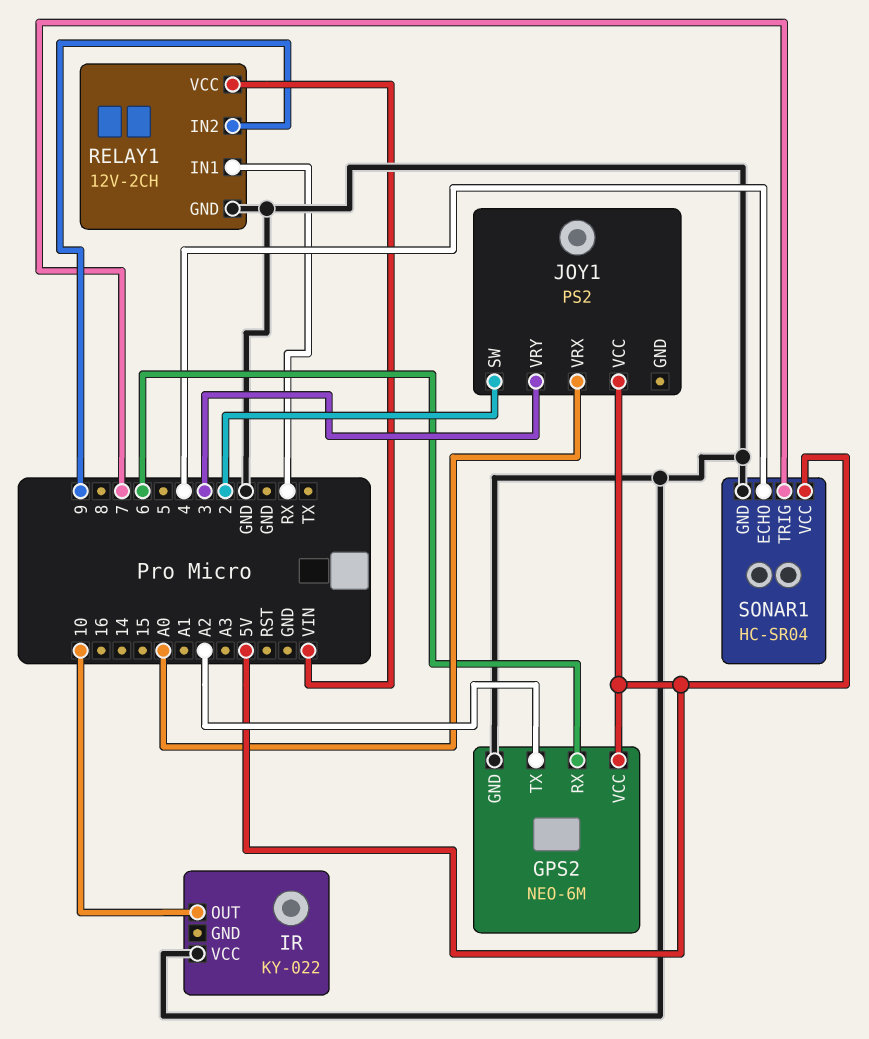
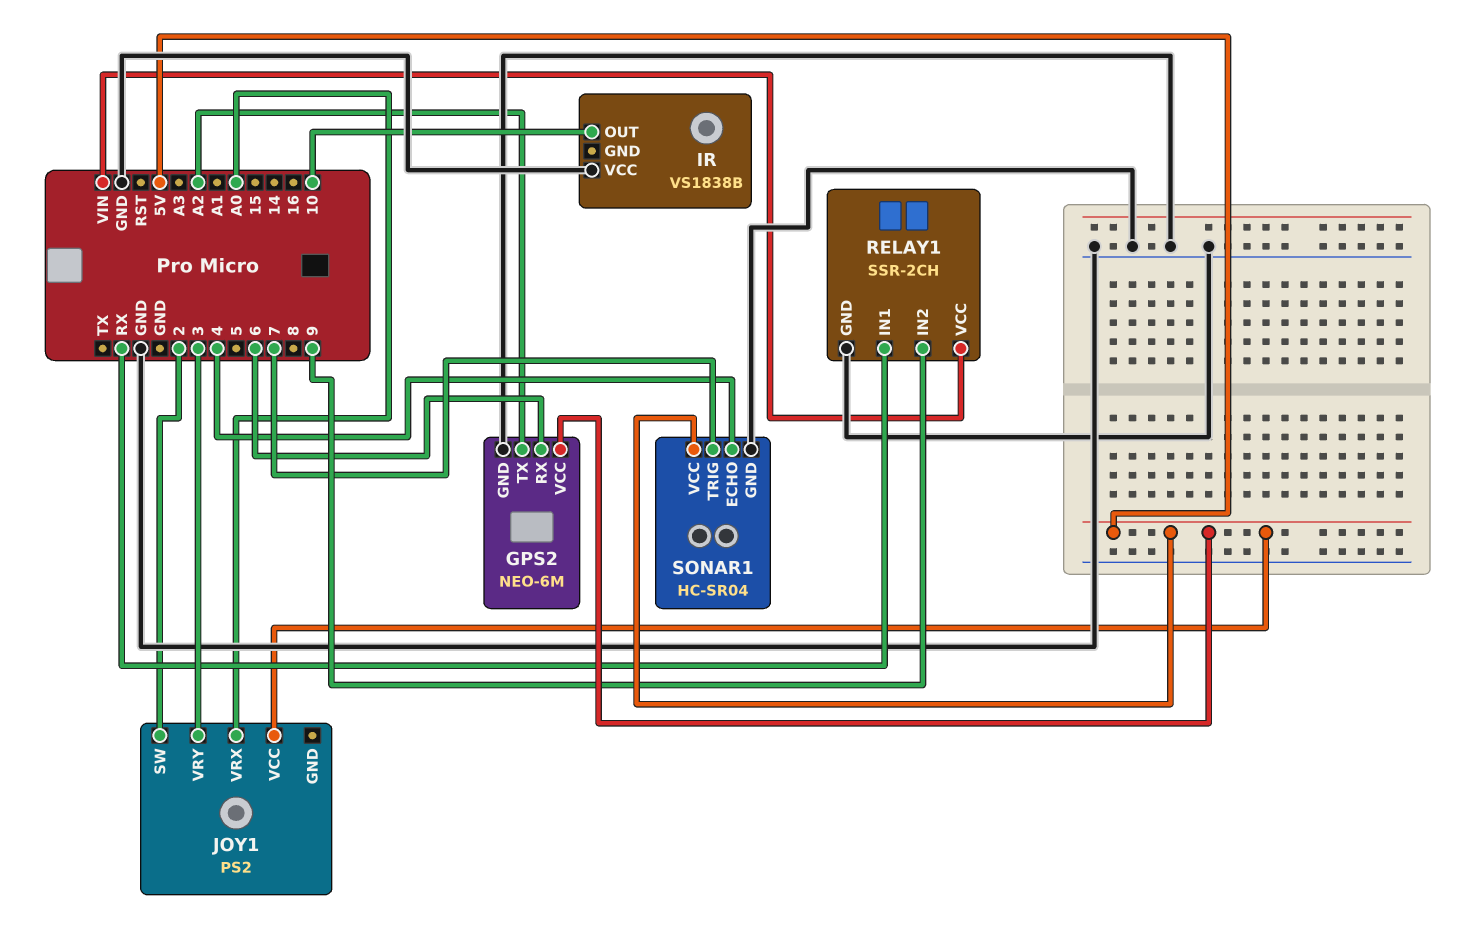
IR: KY-022 -> VS1838B
RELAY1: 12V-2CH -> SSR-2CH

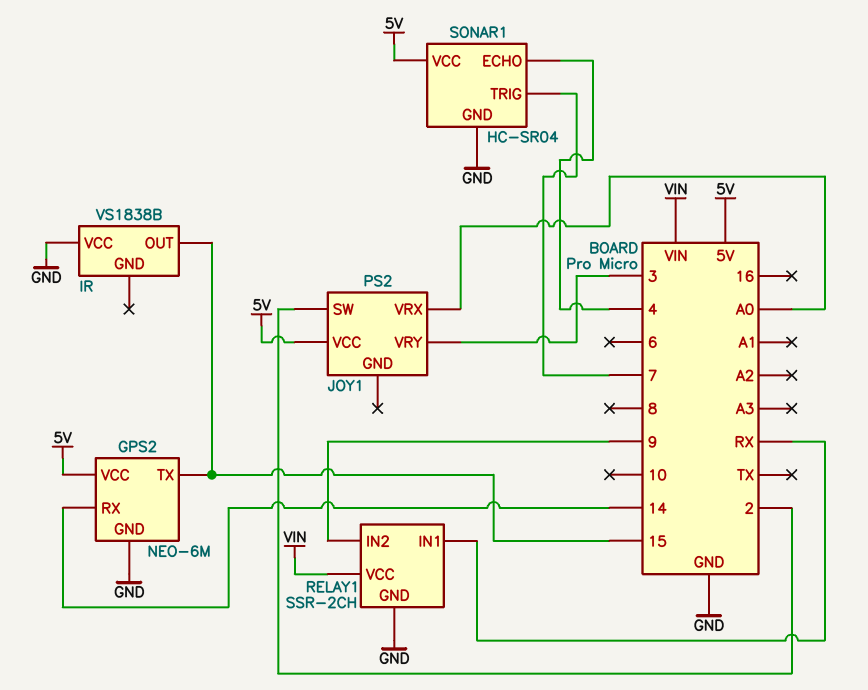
GPS2 pin RX: 6 -> 14
GPS2 pin TX: A2 -> 15
IR pin OUT: 10 -> 15

